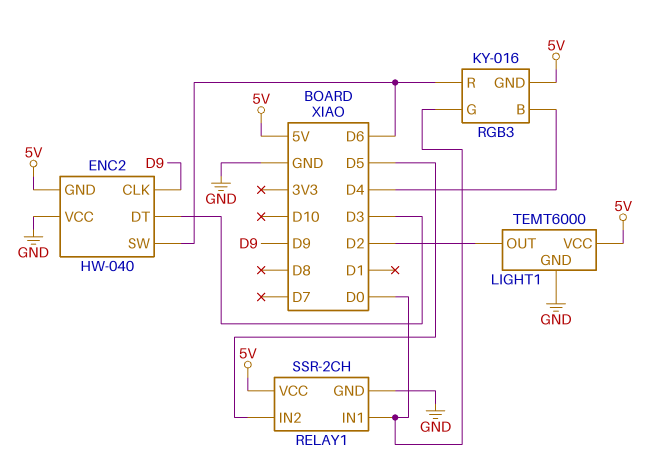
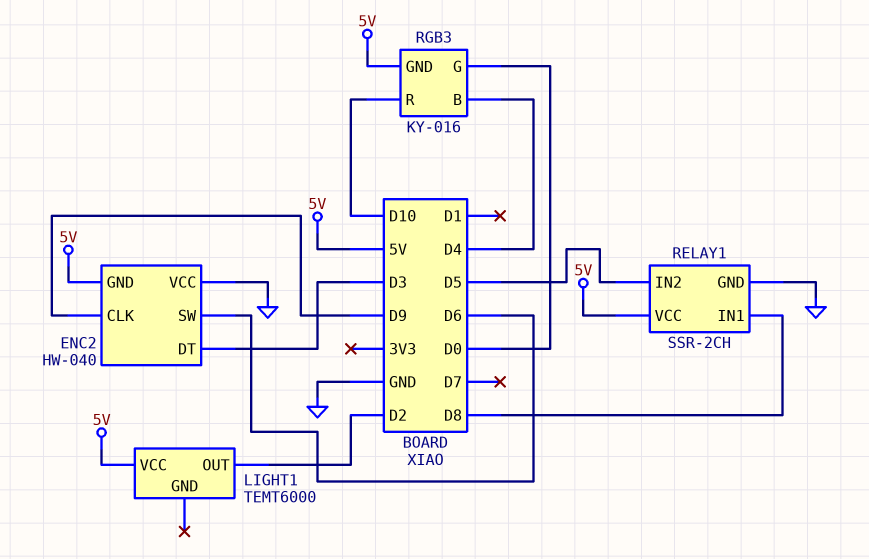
LIGHT1 pin GND: GND -> none
RELAY1 pin IN1: D0 -> D8
RGB3 pin R: D6 -> D10

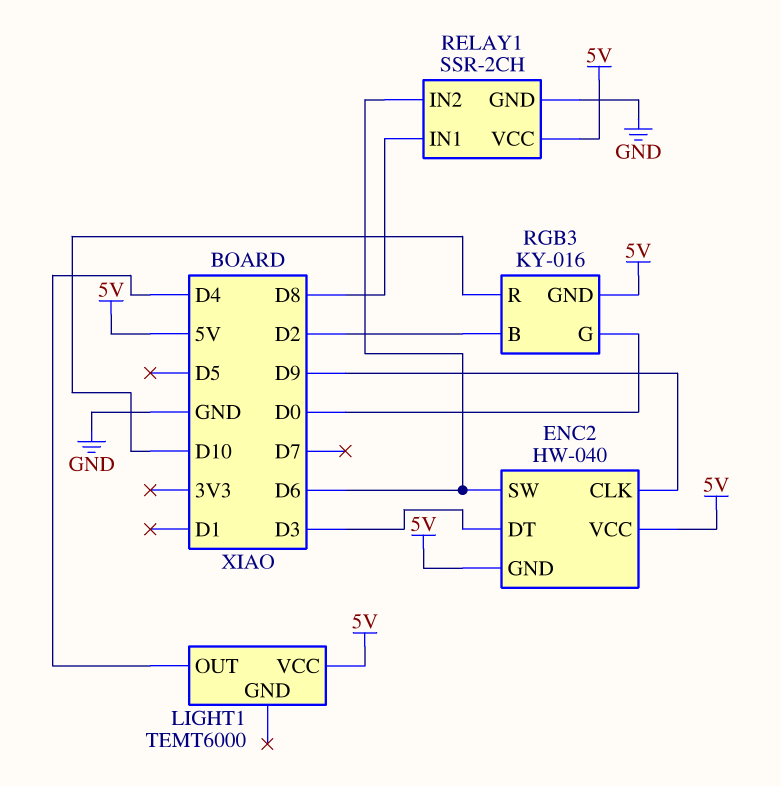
ENC2 pin VCC: GND -> 5V
LIGHT1 pin OUT: D2 -> D4
RELAY1 pin IN2: D5 -> D6
RGB3 pin B: D4 -> D2

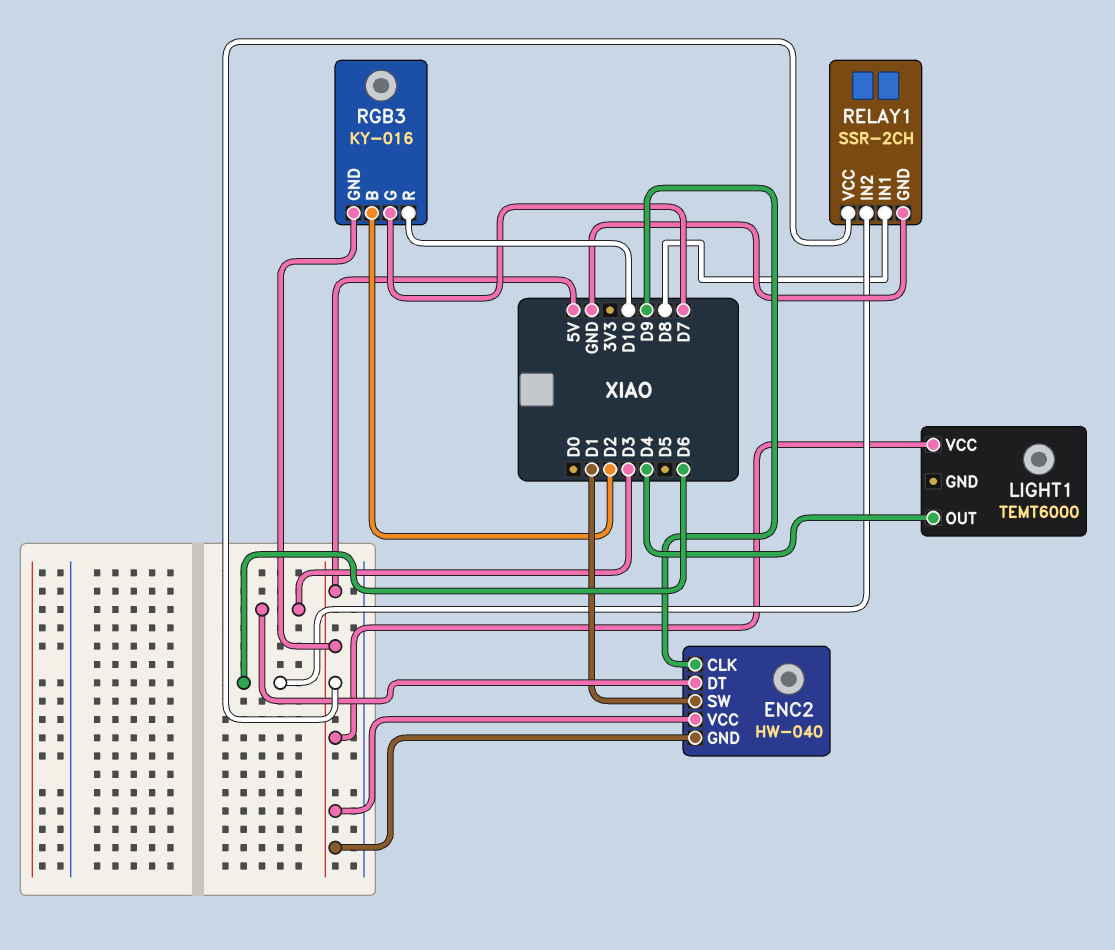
ENC2 pin SW: D6 -> D1
RGB3 pin G: D0 -> D7

